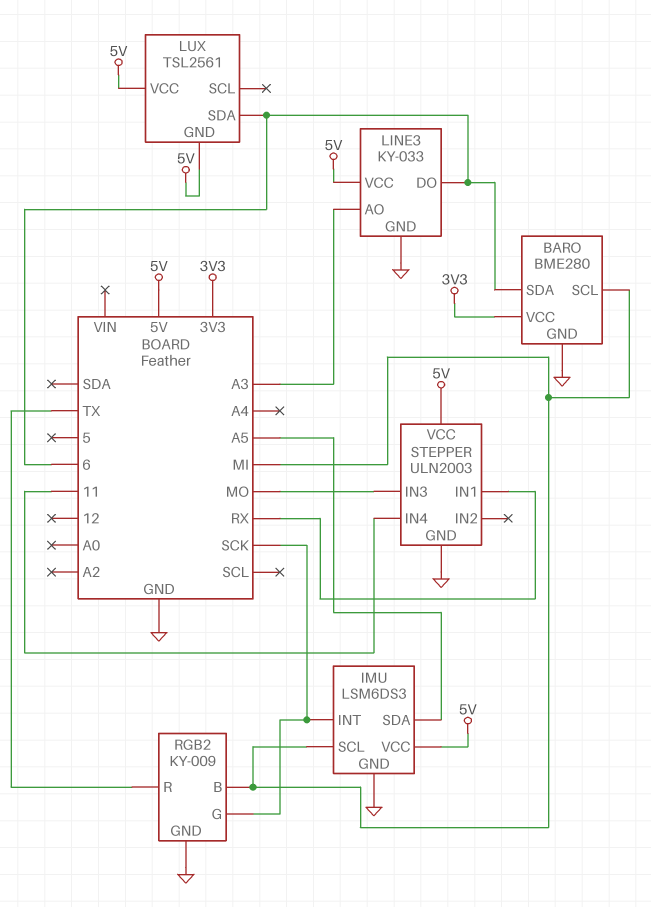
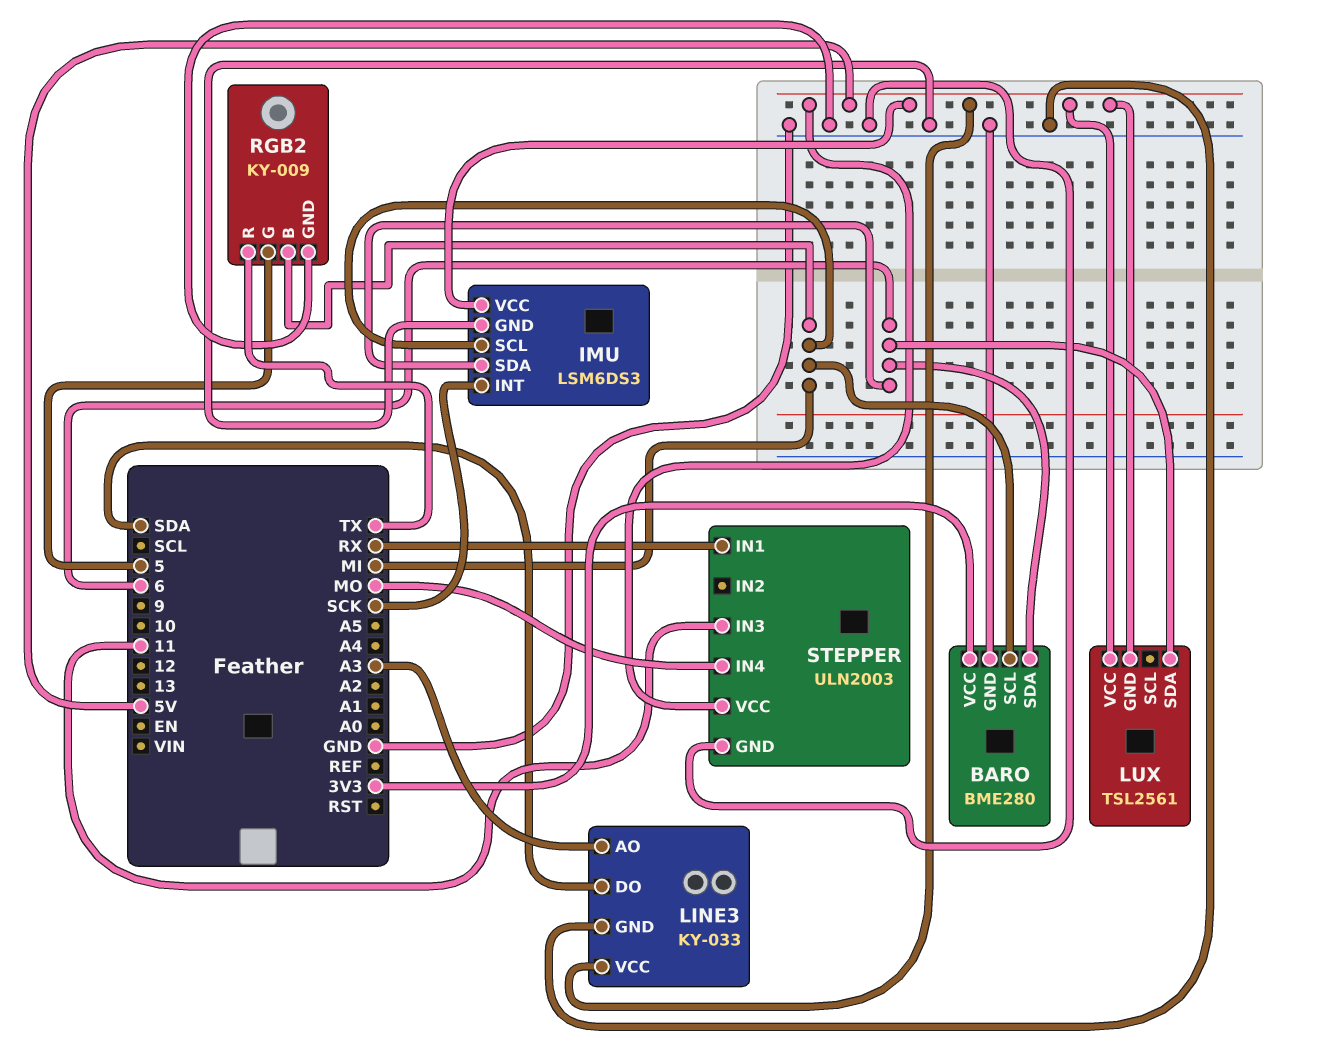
IMU pin SDA: A5 -> 6
LINE3 pin DO: 6 -> SDA
RGB2 pin G: SCK -> 5
STEPPER pin IN3: MO -> 11
STEPPER pin IN4: 11 -> MO

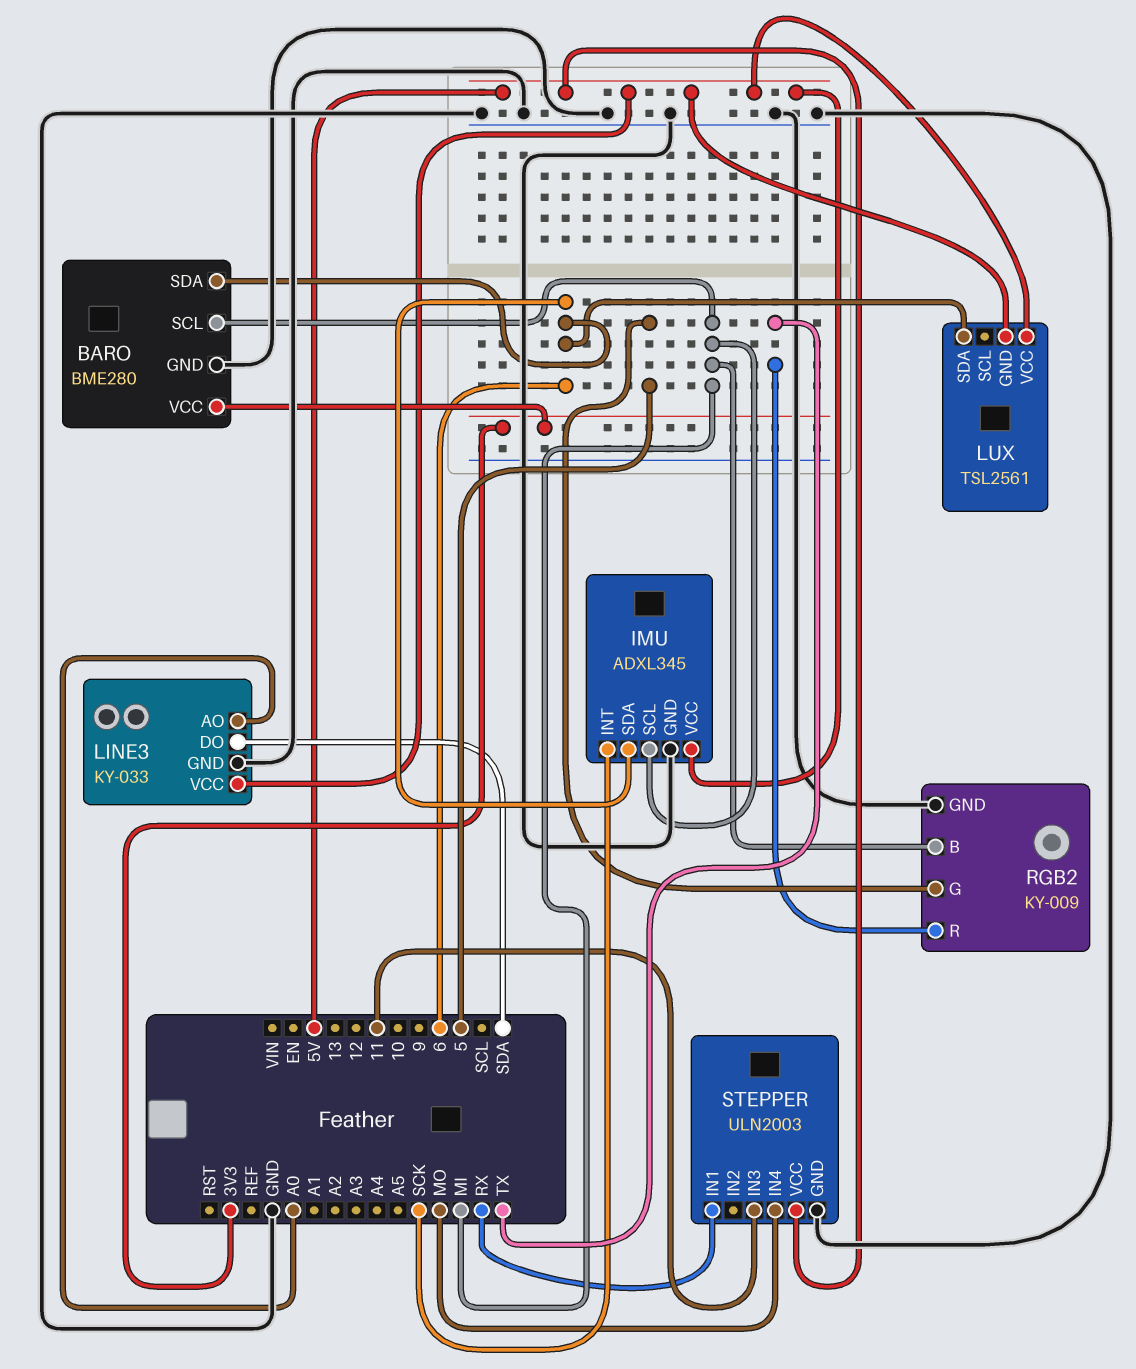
IMU: LSM6DS3 -> ADXL345
LINE3 pin AO: A3 -> A0

